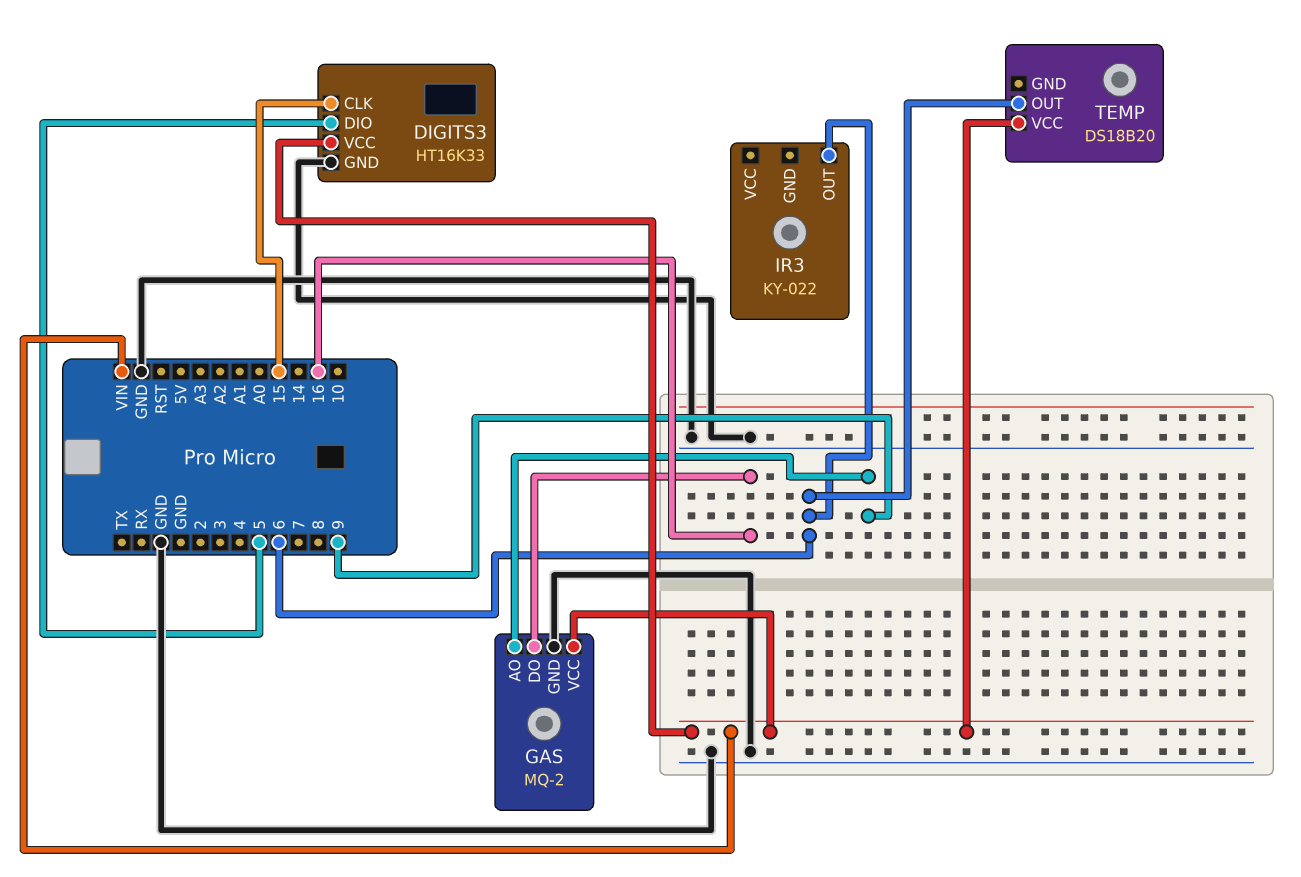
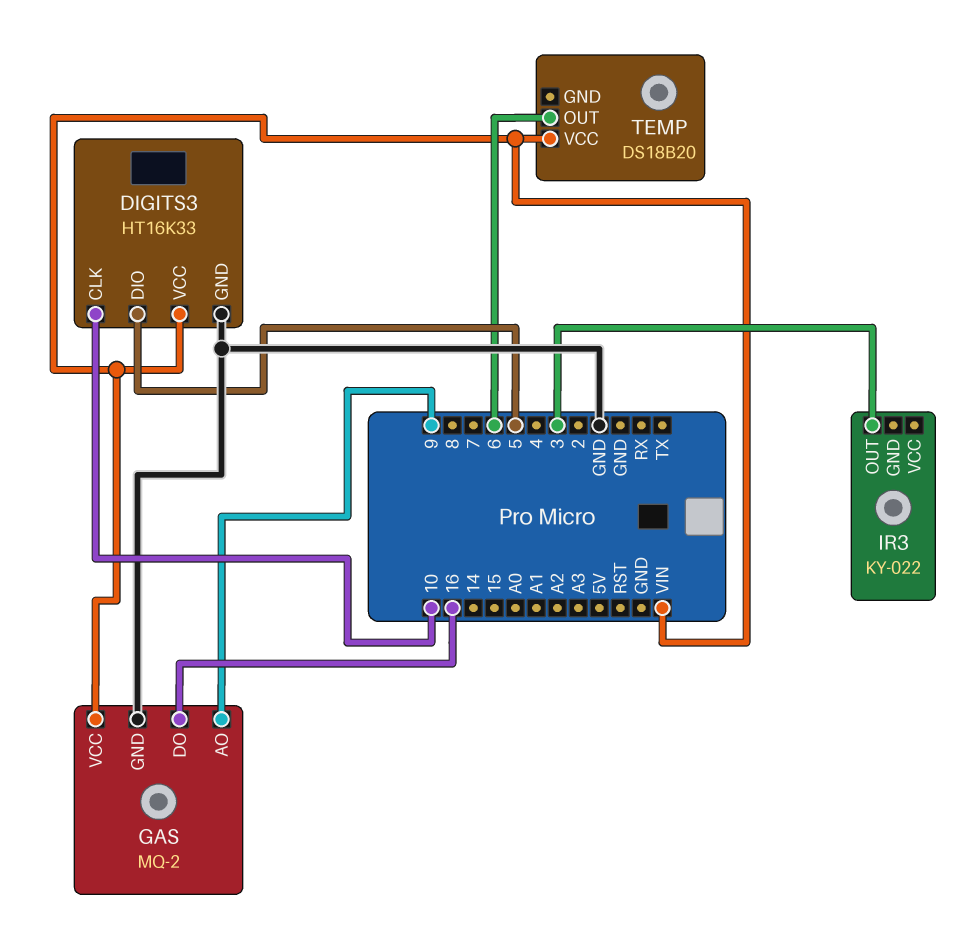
DIGITS3 pin CLK: 15 -> 10
IR3 pin OUT: 6 -> 3

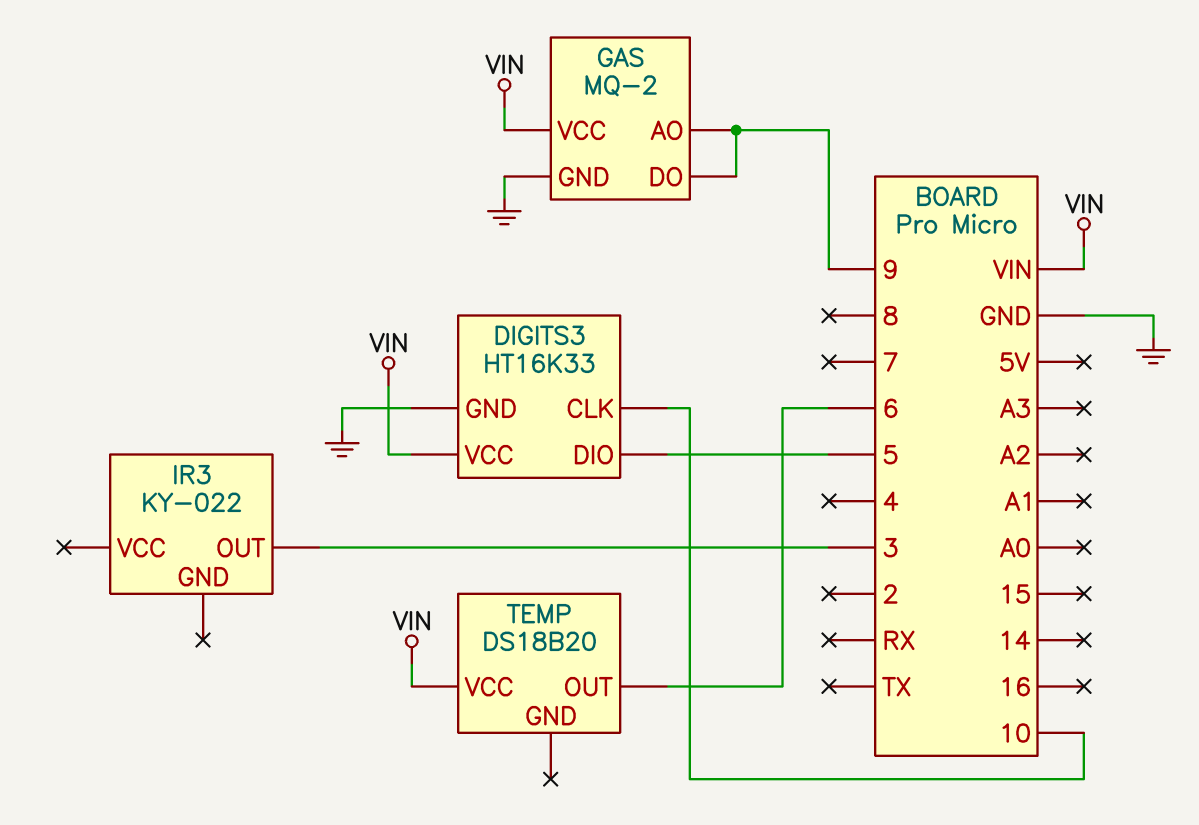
GAS pin DO: 16 -> 9

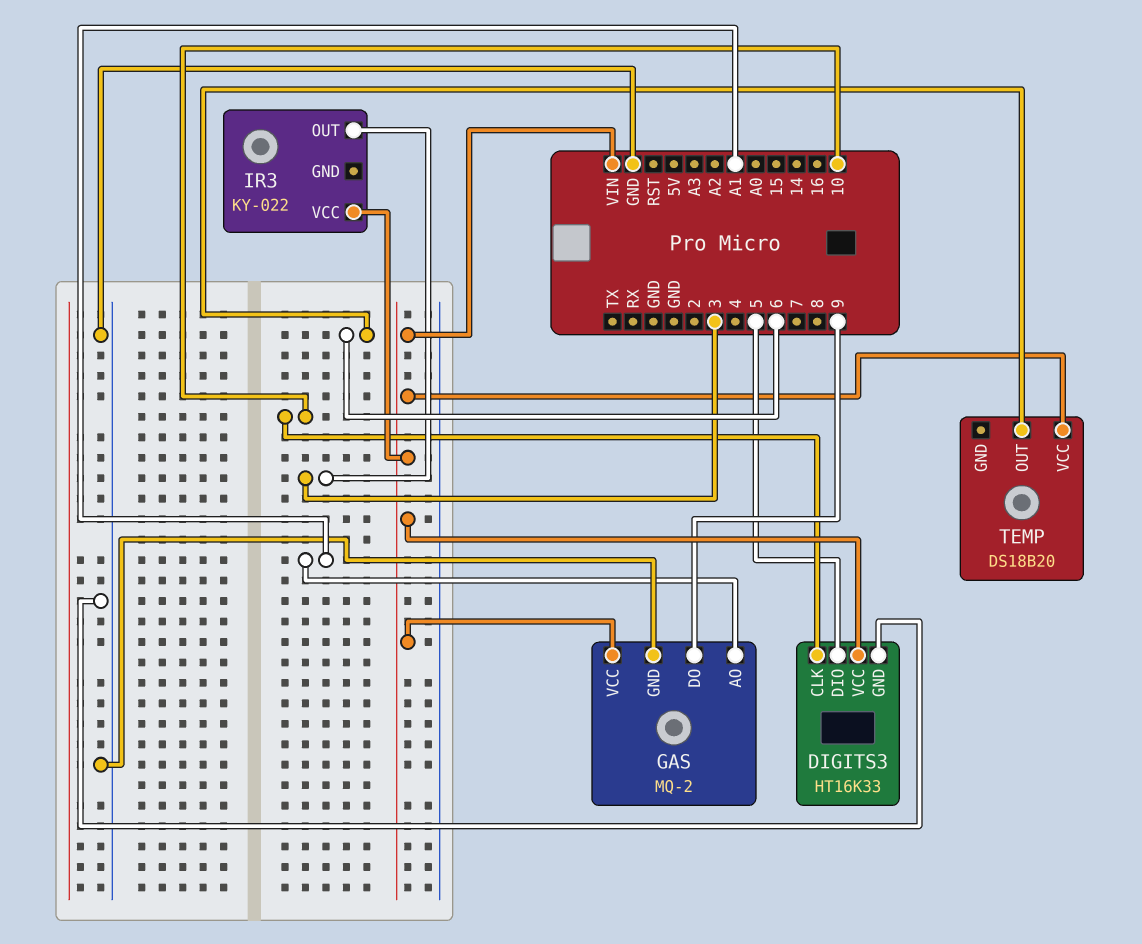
GAS pin AO: 9 -> A1
IR3 pin VCC: none -> VIN

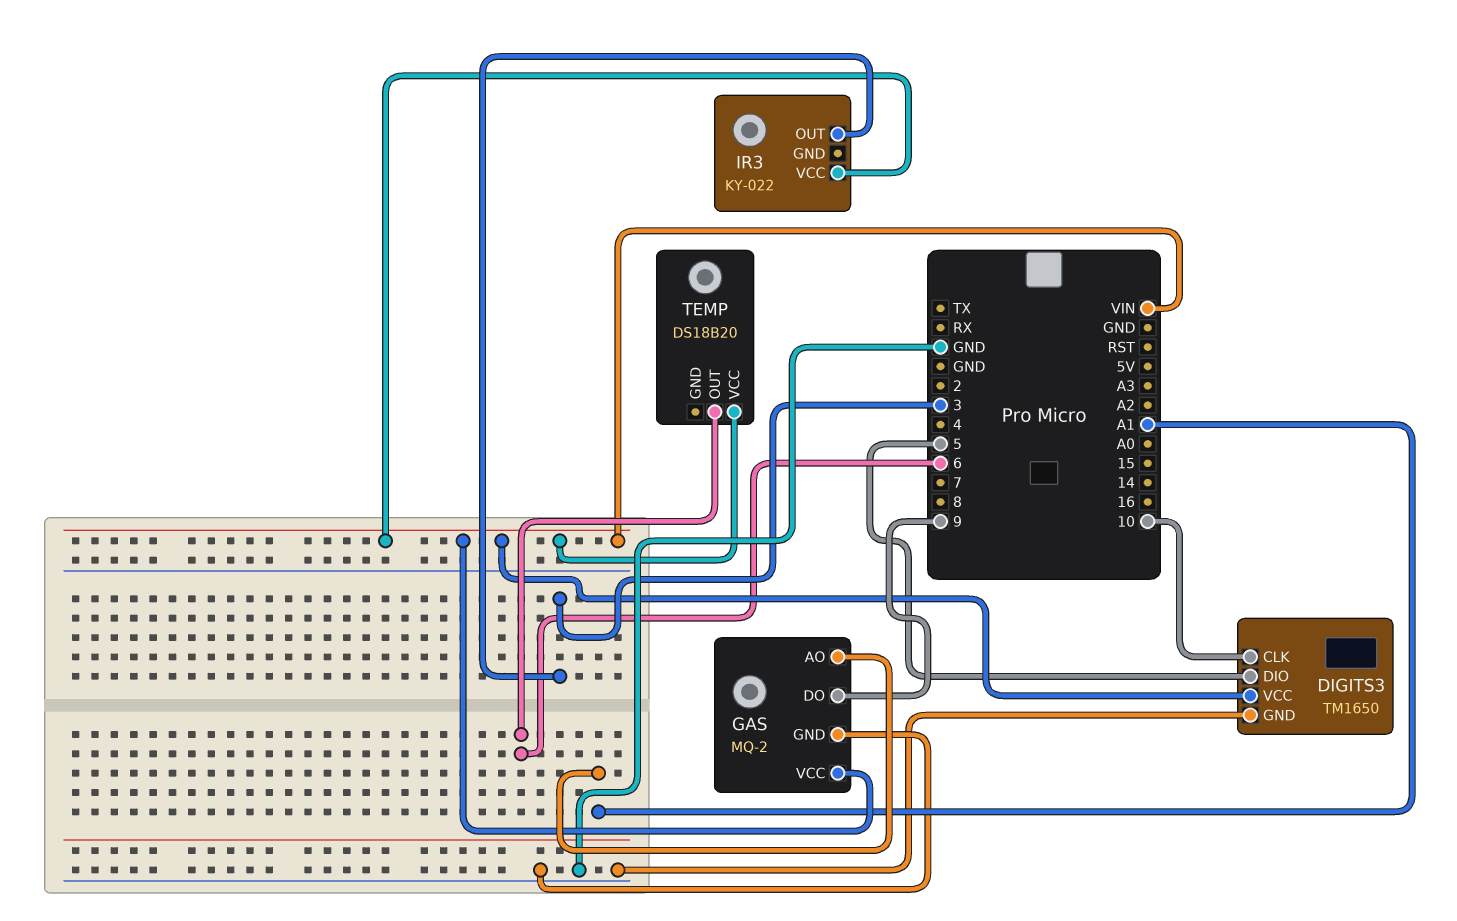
DIGITS3: HT16K33 -> TM1650

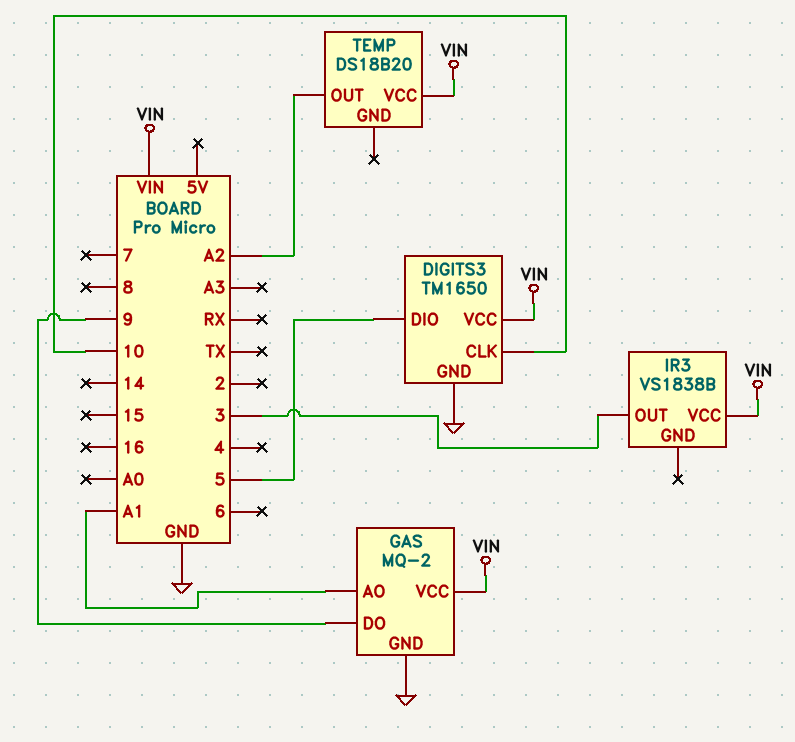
IR3: KY-022 -> VS1838B
TEMP pin OUT: 6 -> A2

